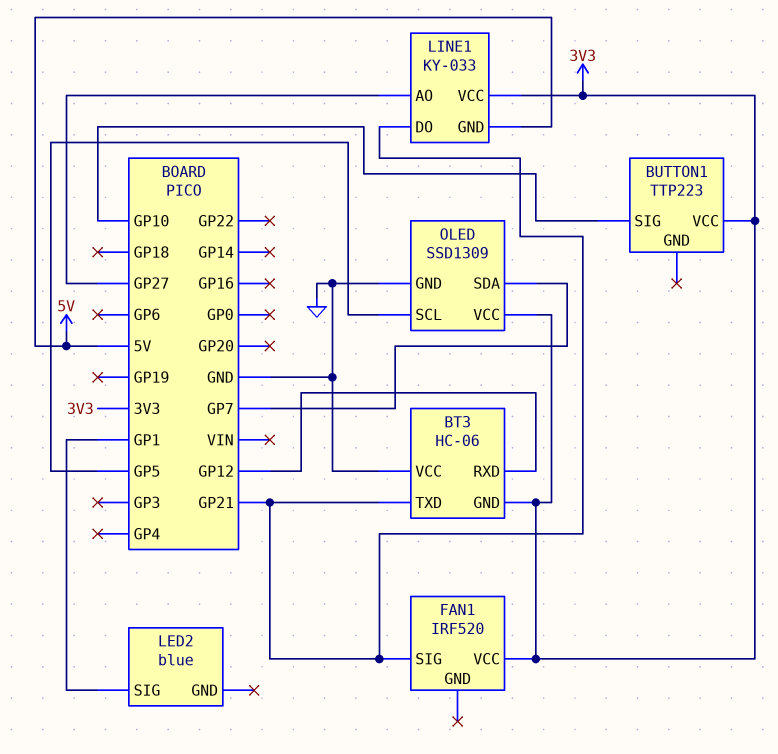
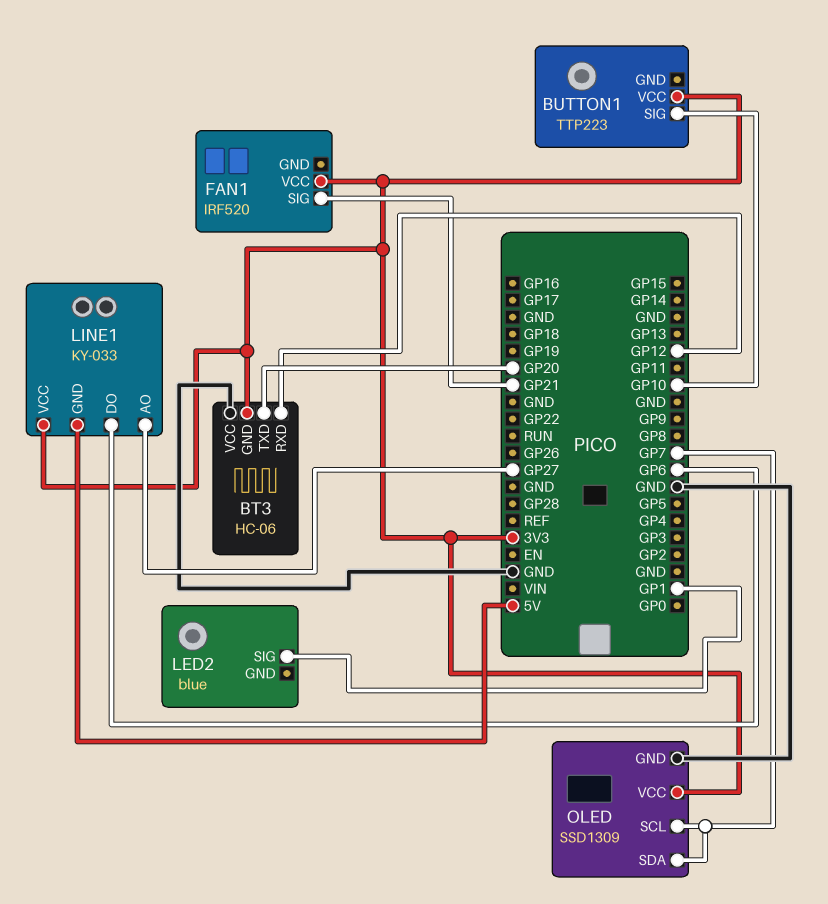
BT3 pin TXD: GP21 -> GP20
LINE1 pin DO: GP21 -> GP6
OLED pin SCL: GP5 -> GP7

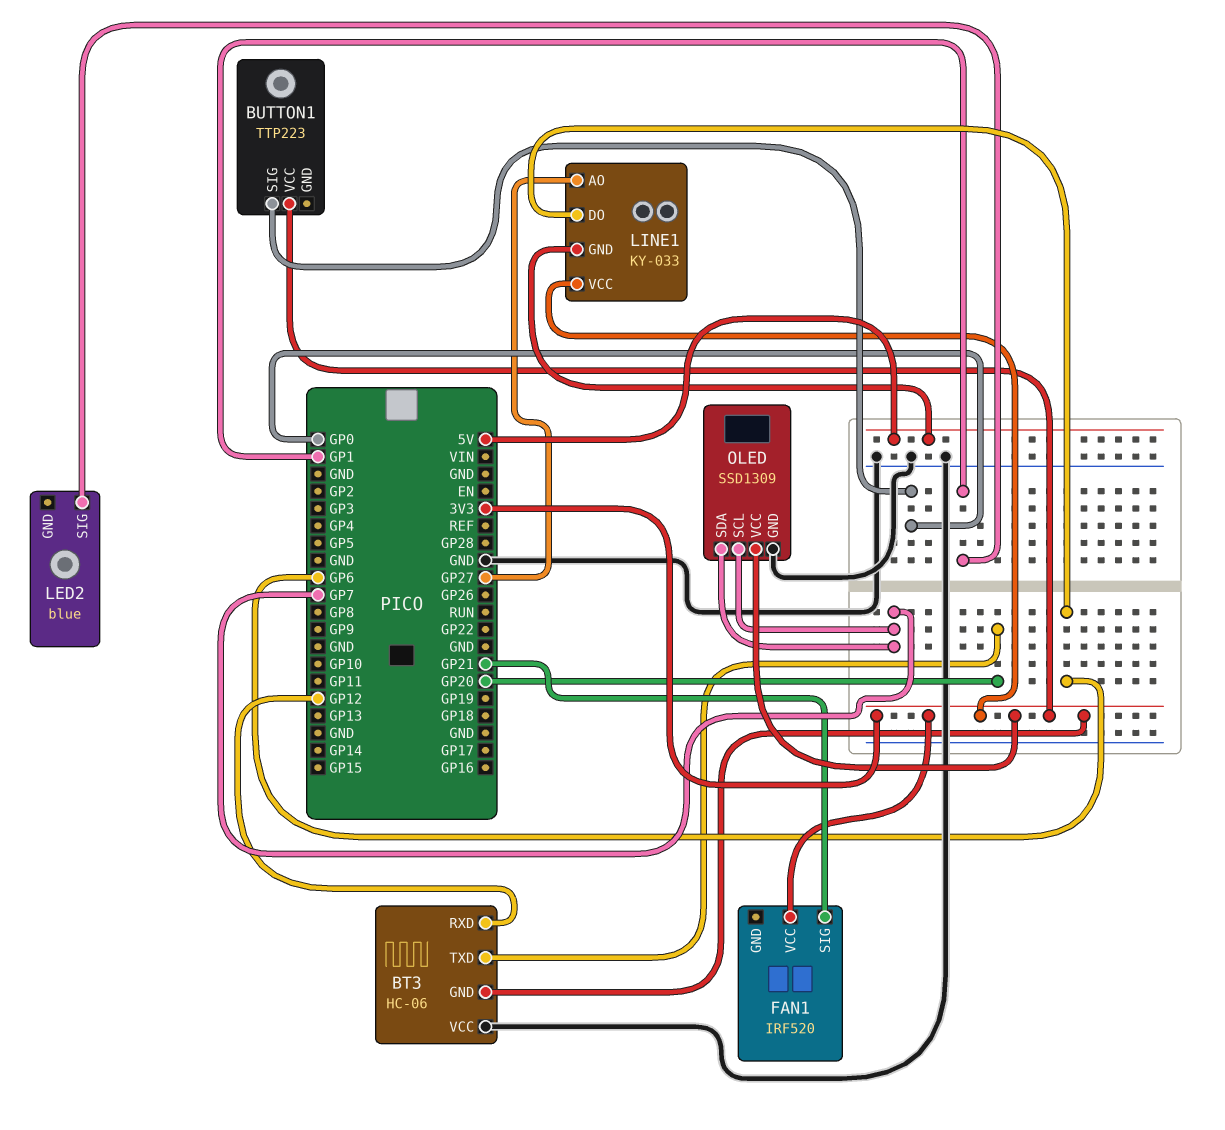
BUTTON1 pin SIG: GP10 -> GP0

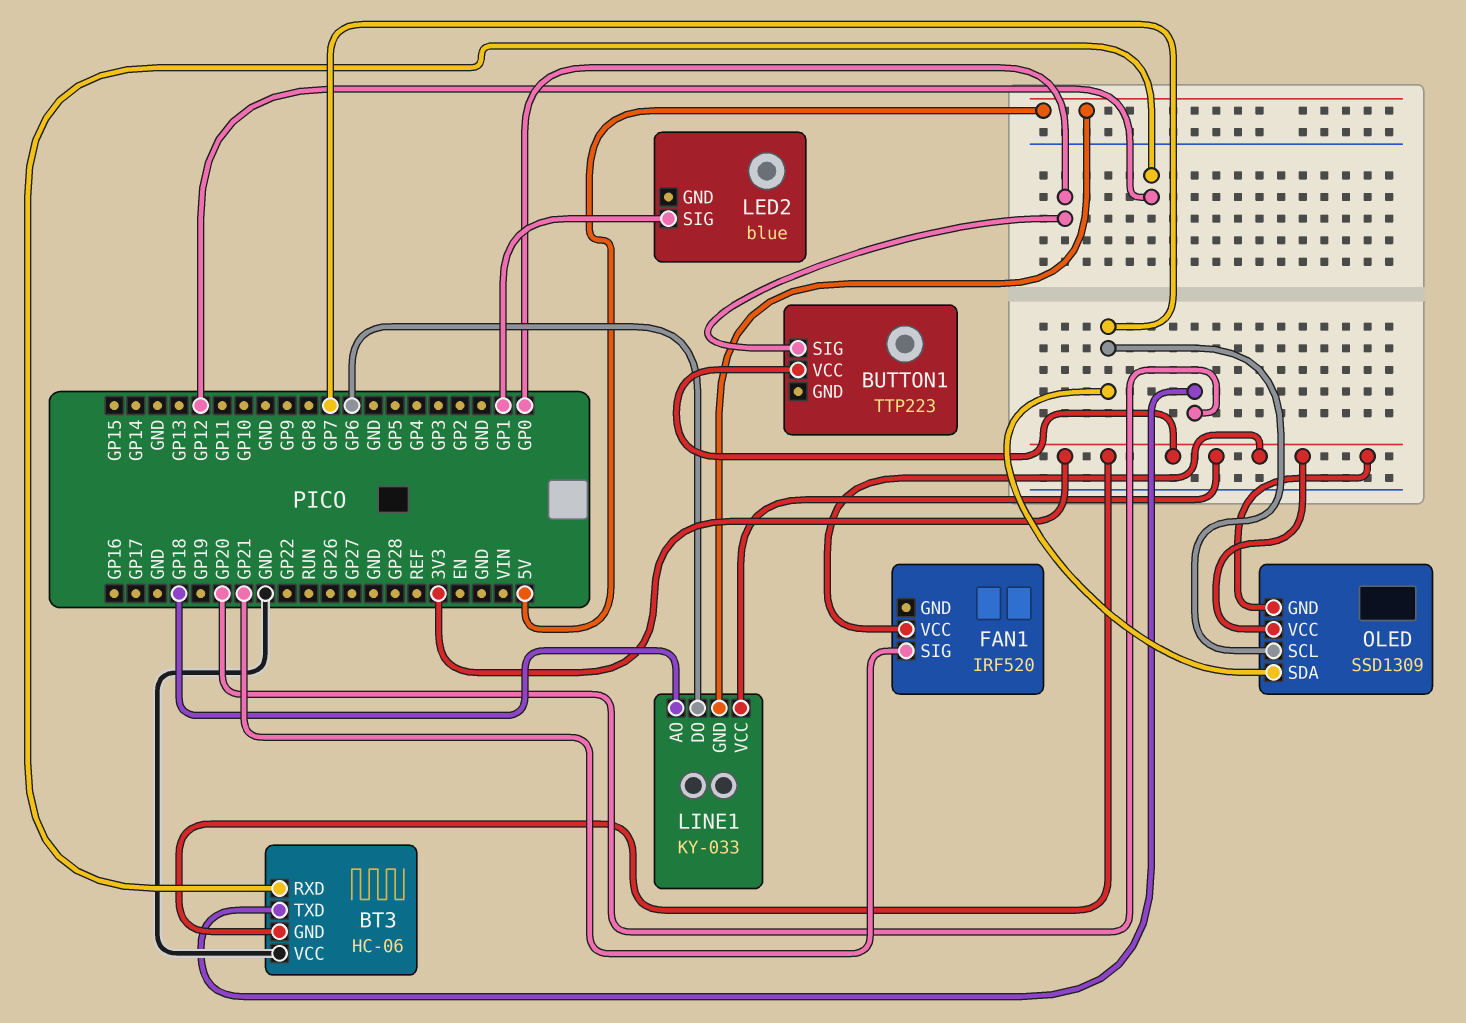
LINE1 pin AO: GP27 -> GP18
OLED pin GND: GND -> 3V3

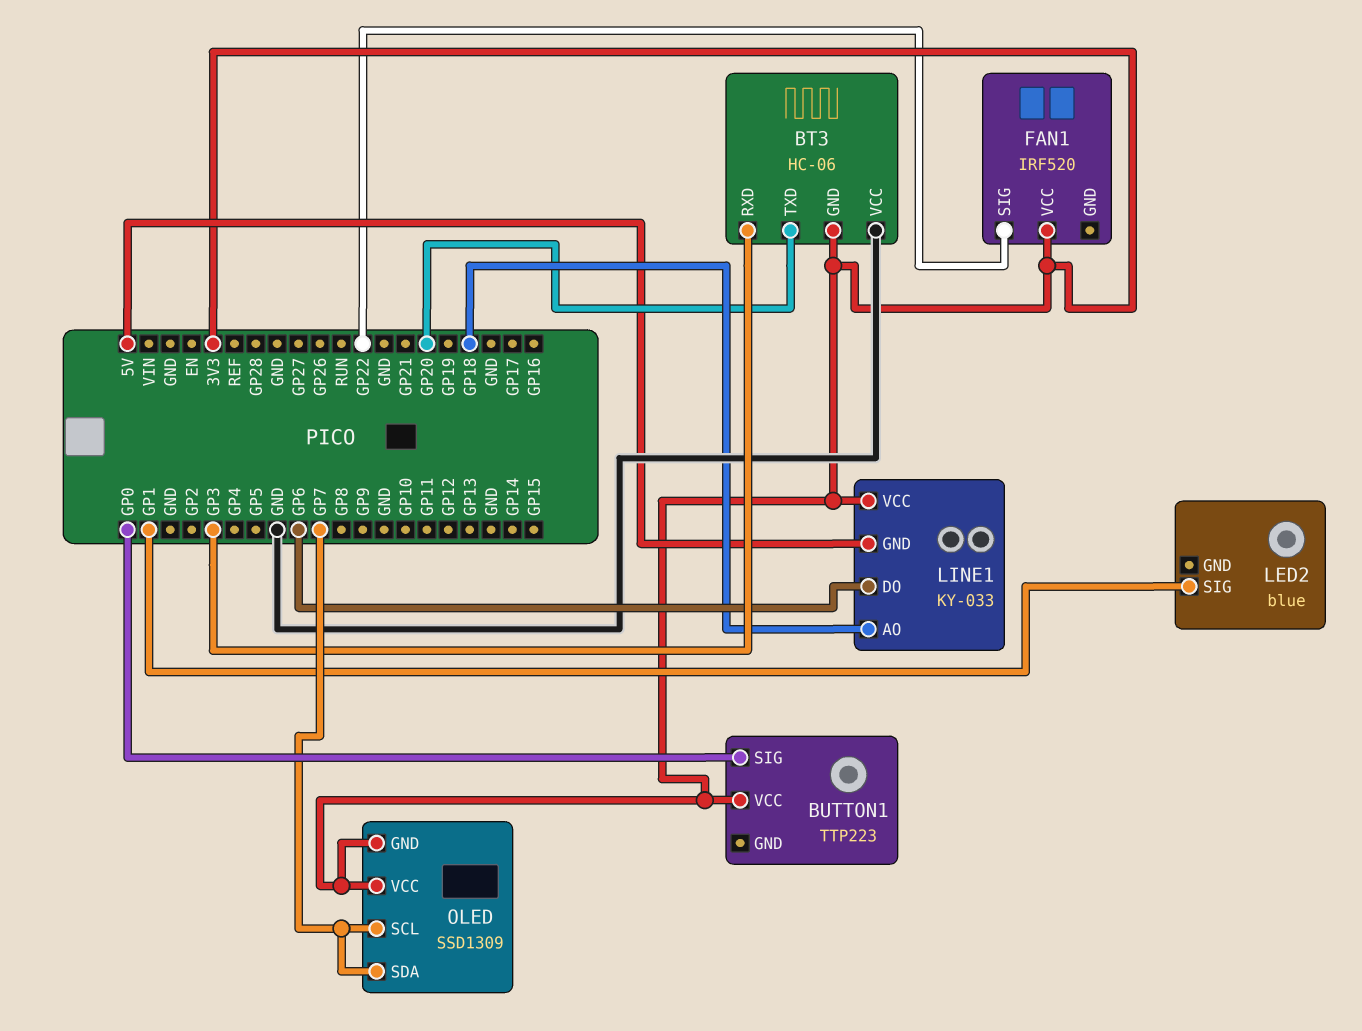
BT3 pin RXD: GP12 -> GP3
FAN1 pin SIG: GP21 -> GP22

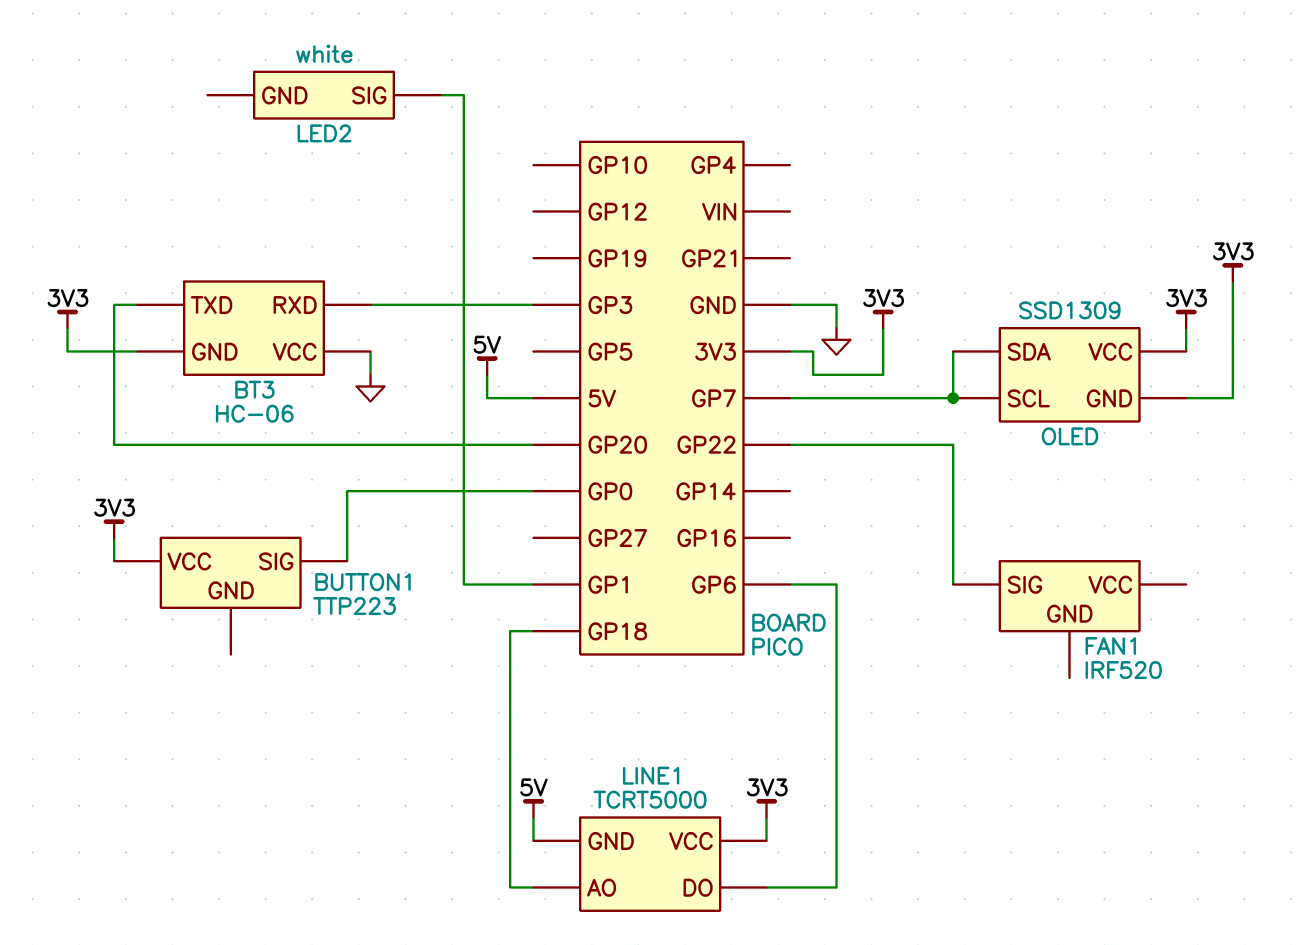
FAN1 pin VCC: 3V3 -> none
LED2: blue -> white
LINE1: KY-033 -> TCRT5000

